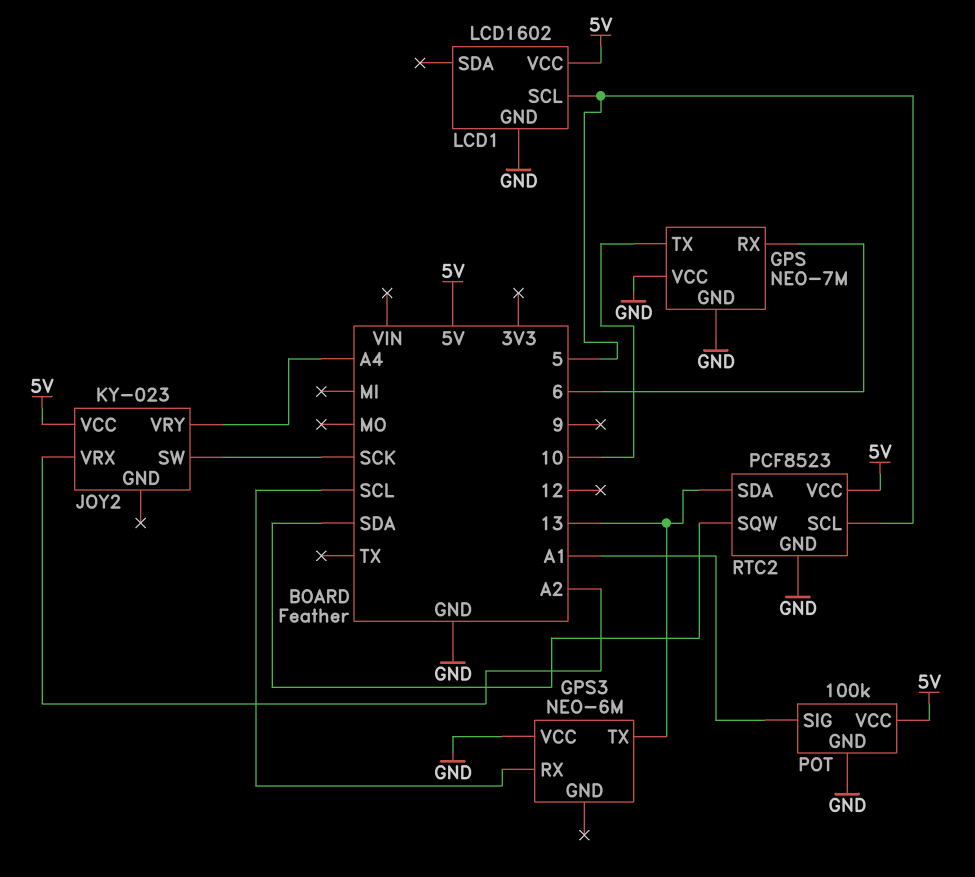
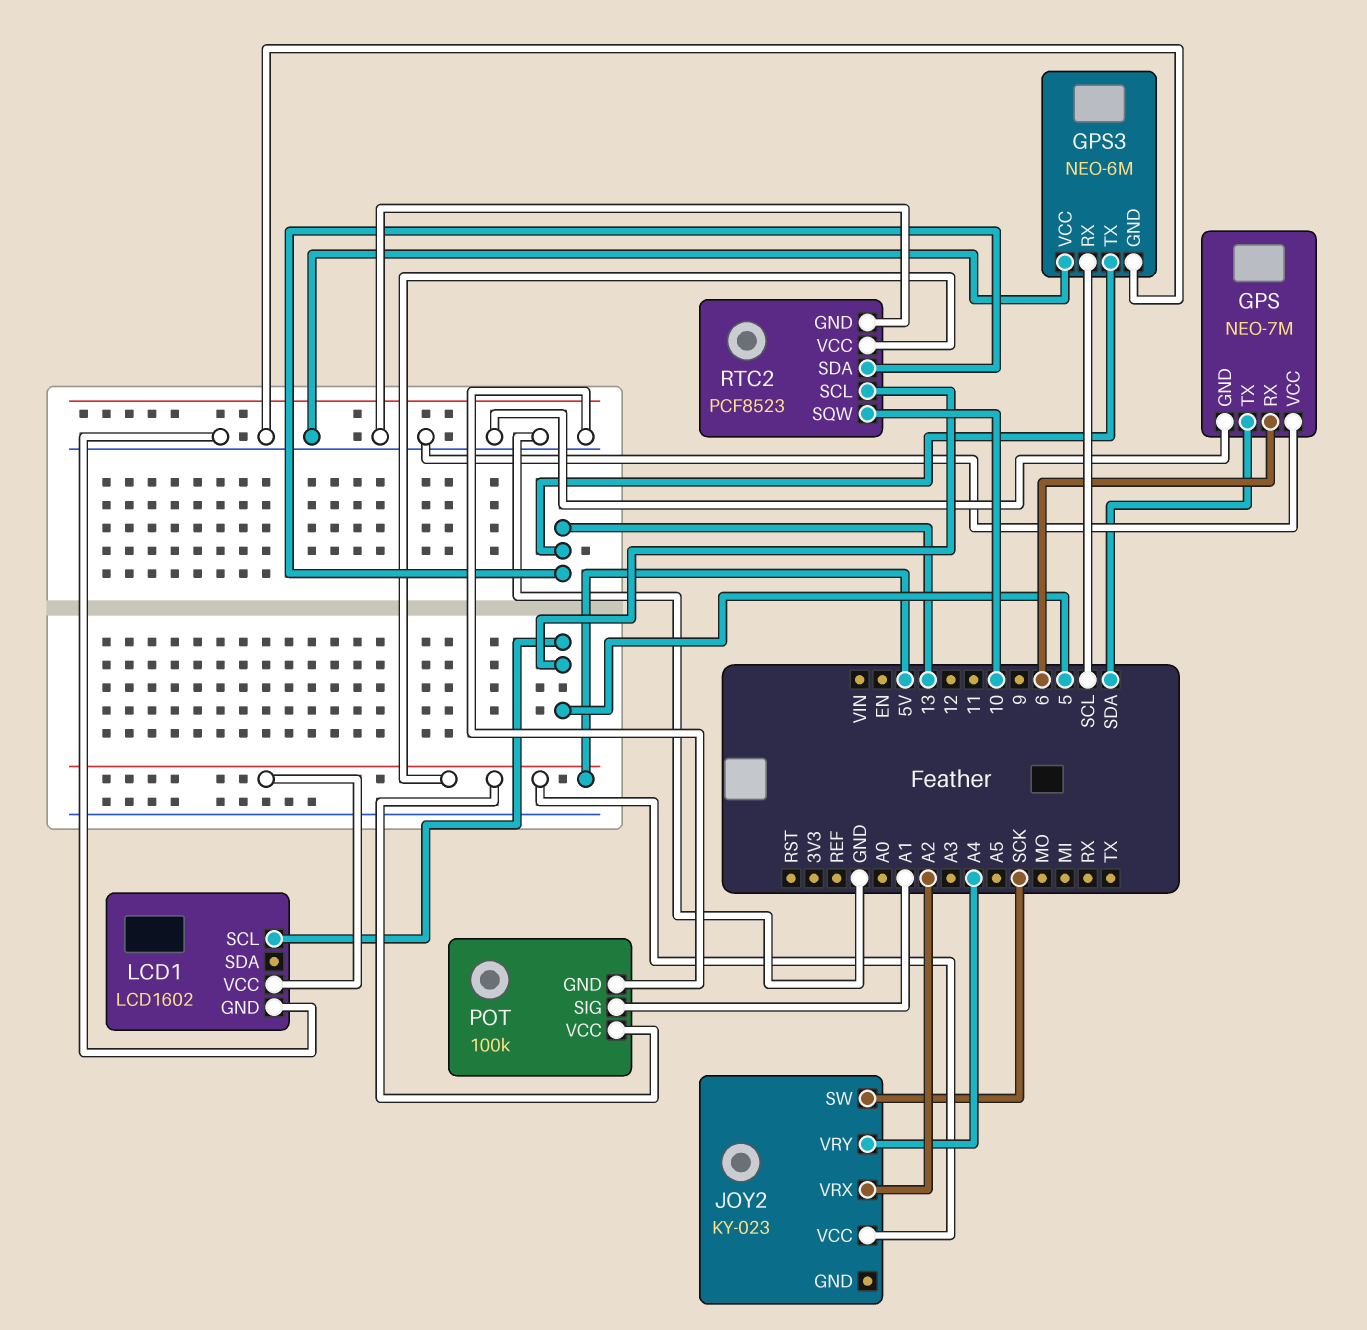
GPS pin TX: 10 -> SDA
GPS3 pin GND: none -> GND
RTC2 pin SQW: SDA -> 10

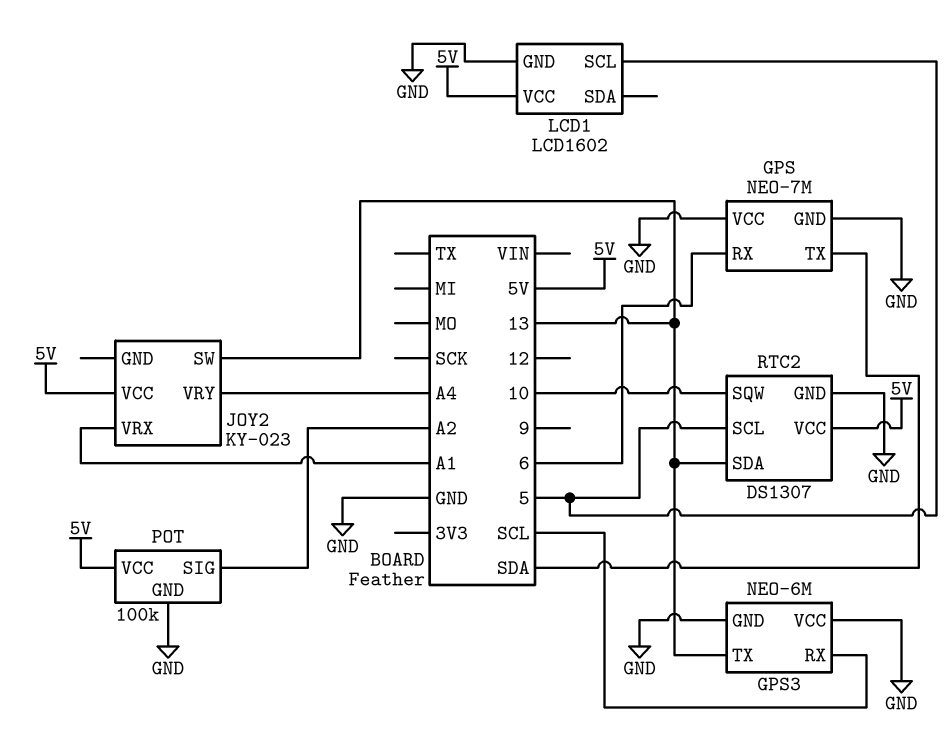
JOY2 pin SW: SCK -> 13
JOY2 pin VRX: A2 -> A1
POT pin SIG: A1 -> A2
RTC2: PCF8523 -> DS1307

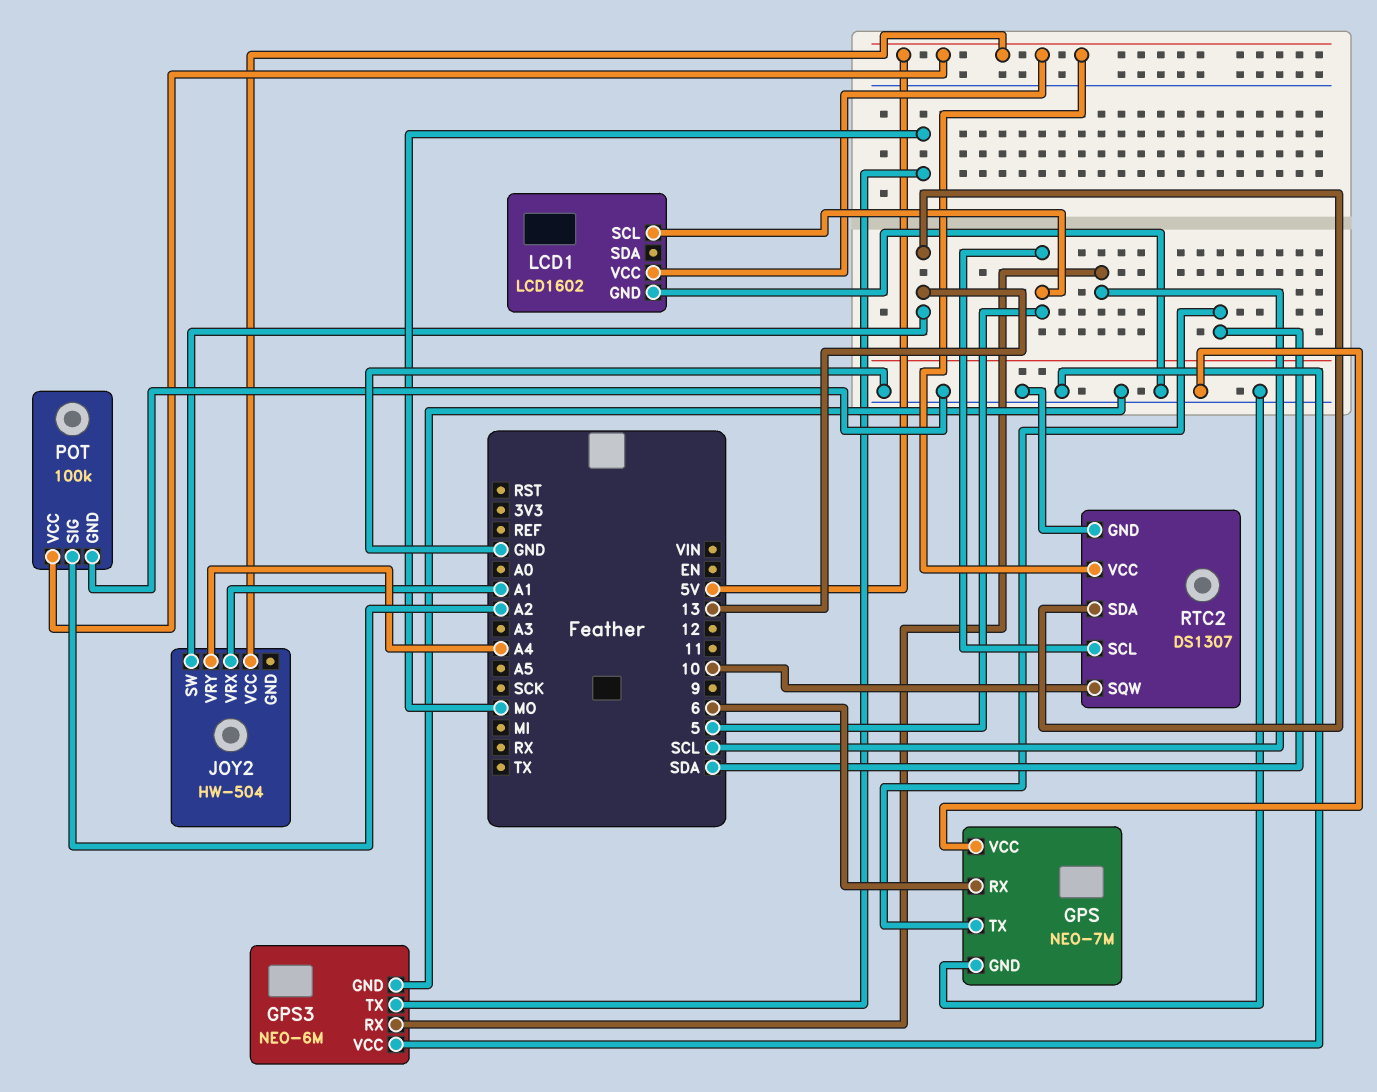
GPS3 pin TX: 13 -> MO
JOY2: KY-023 -> HW-504

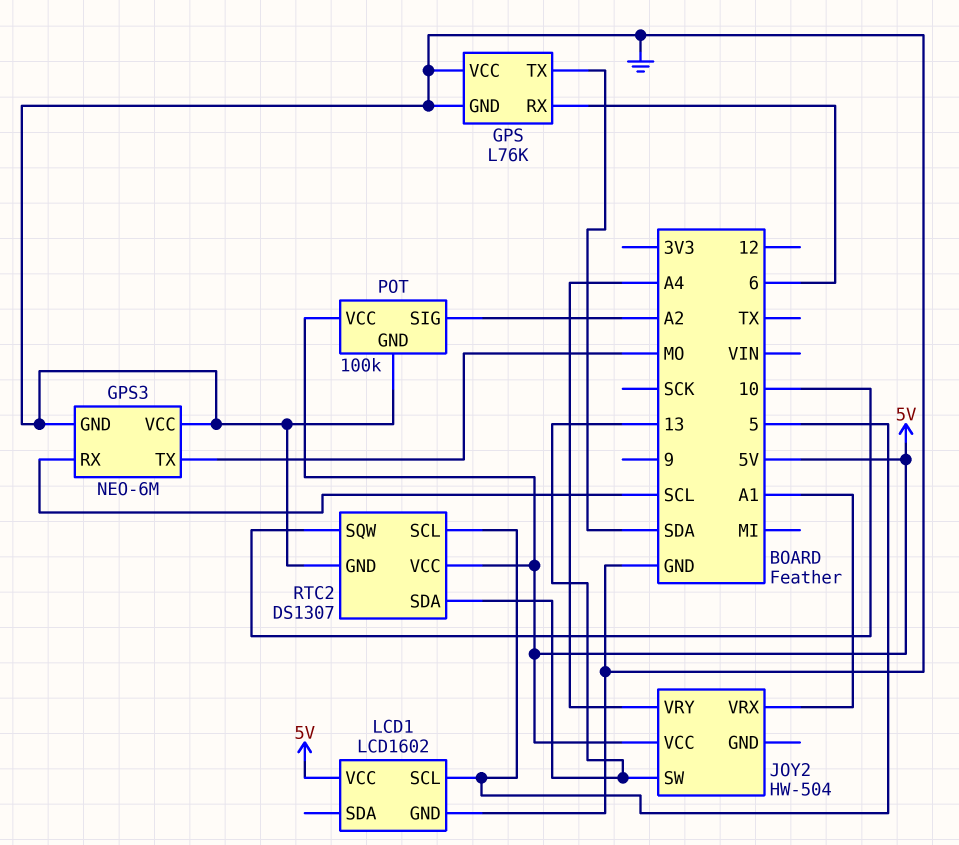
GPS: NEO-7M -> L76K

